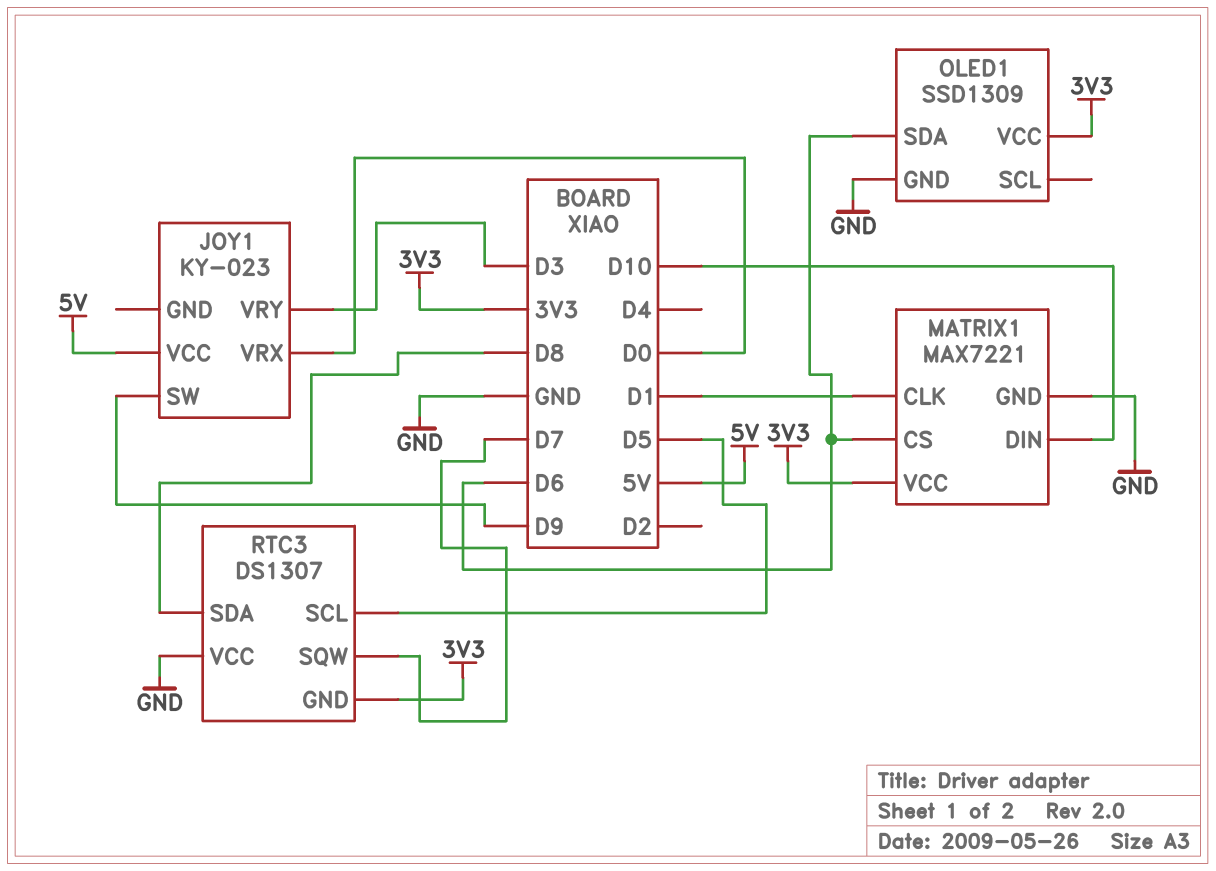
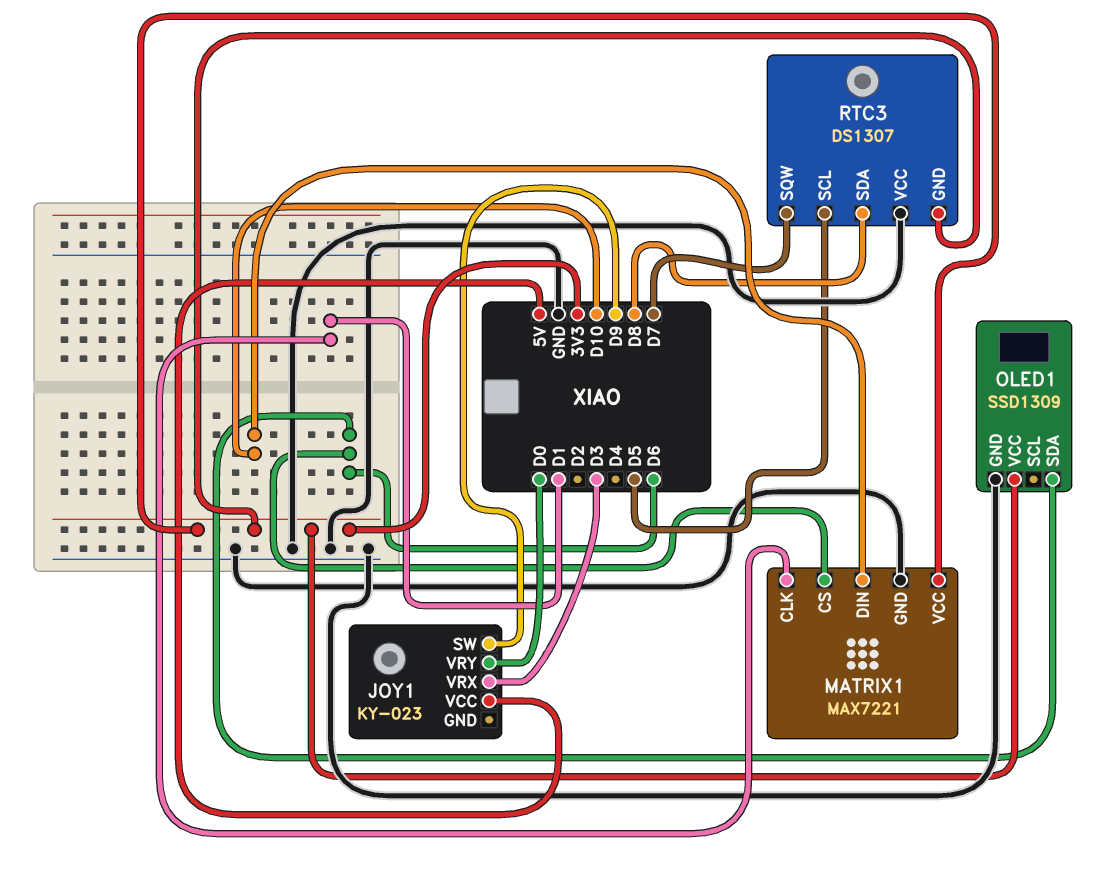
JOY1 pin VRX: D0 -> D3
JOY1 pin VRY: D3 -> D0

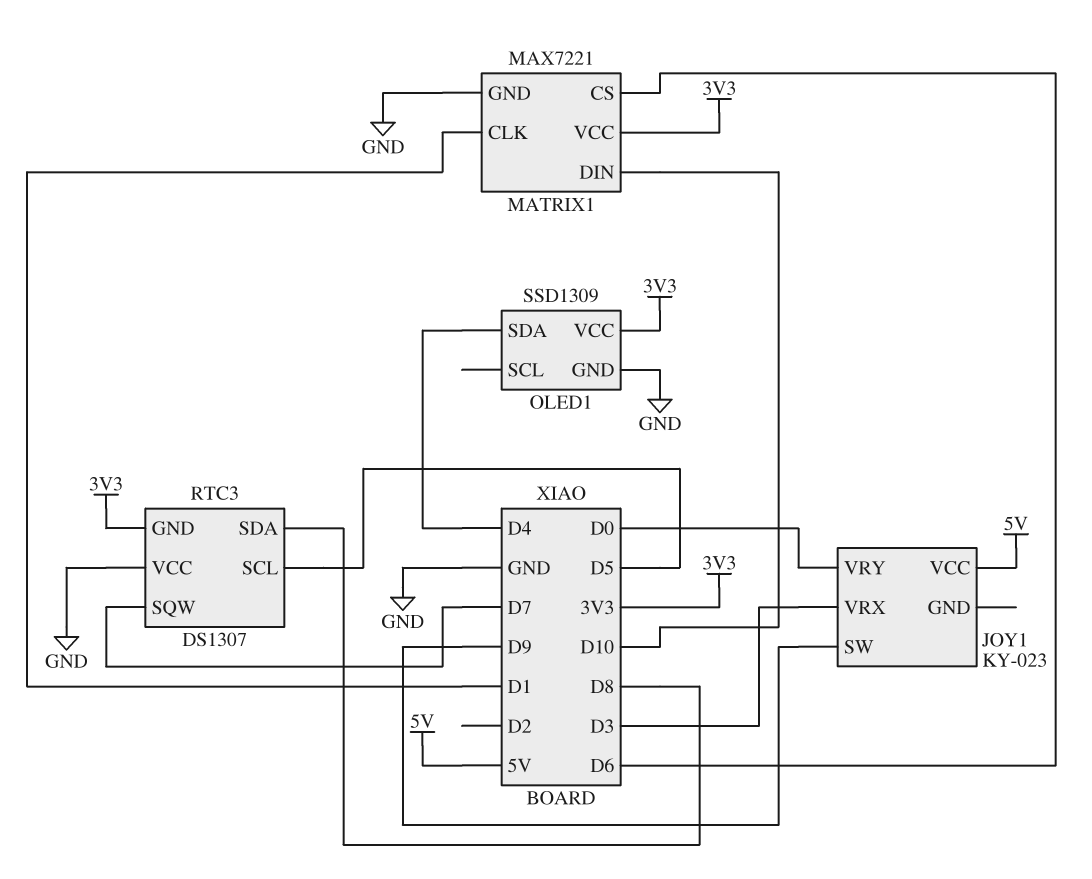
OLED1 pin SDA: D6 -> D4

